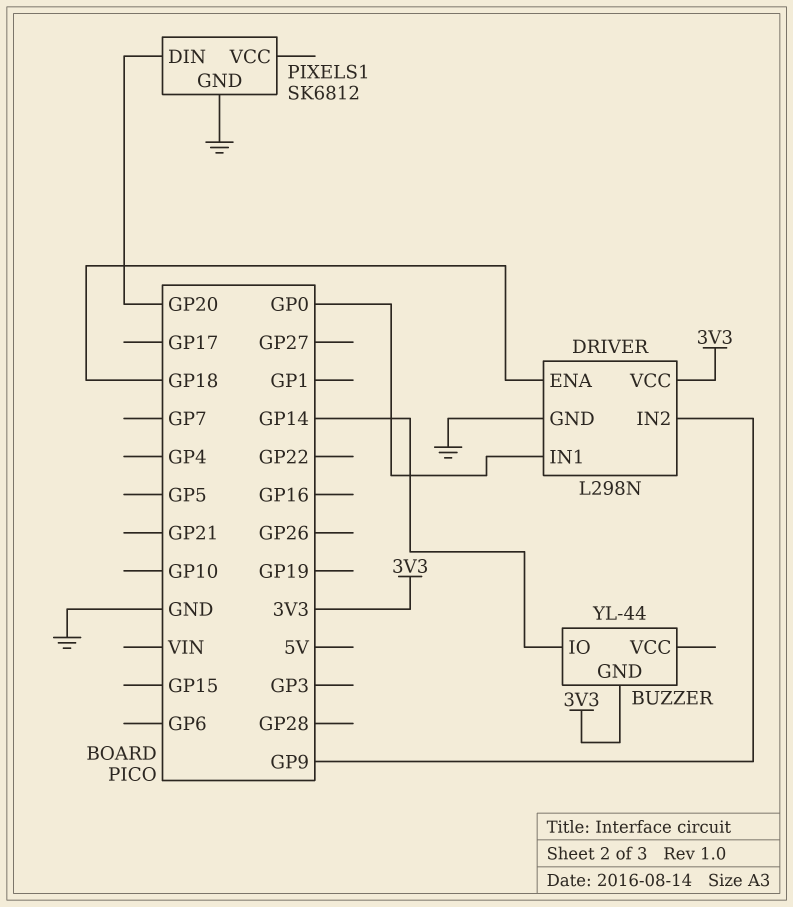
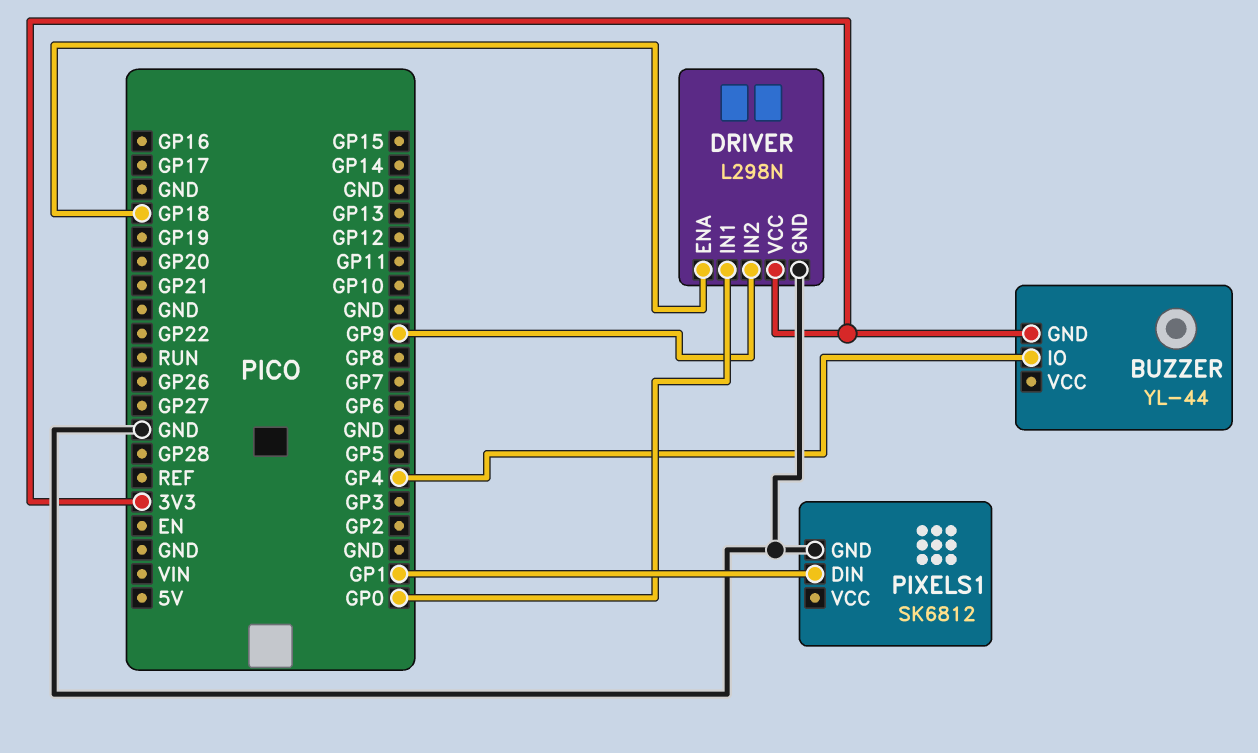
BUZZER pin IO: GP14 -> GP4
PIXELS1 pin DIN: GP20 -> GP1

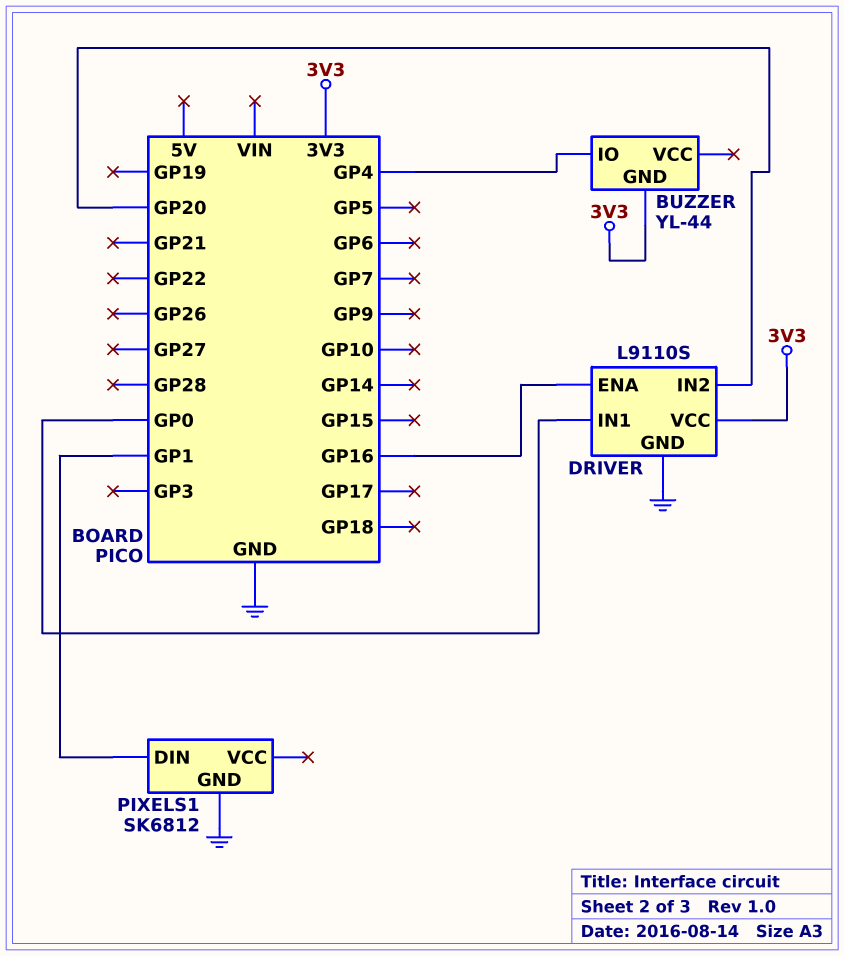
DRIVER: L298N -> L9110S
DRIVER pin ENA: GP18 -> GP16
DRIVER pin IN2: GP9 -> GP20

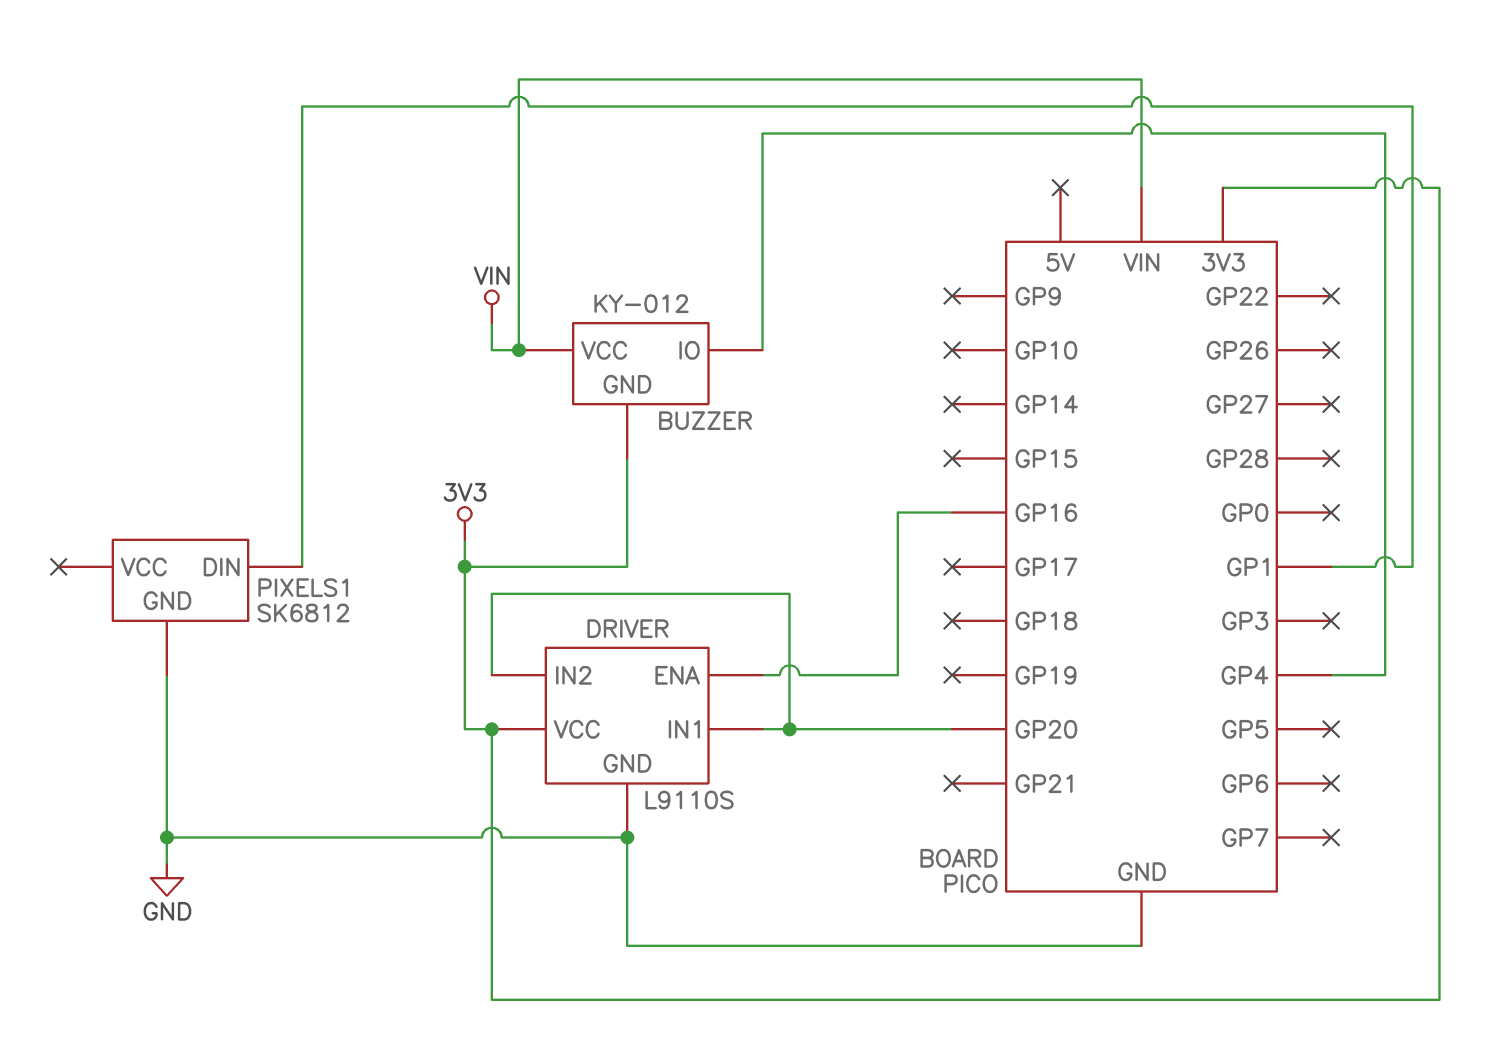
BUZZER: YL-44 -> KY-012
BUZZER pin VCC: none -> VIN
DRIVER pin IN1: GP0 -> GP20

